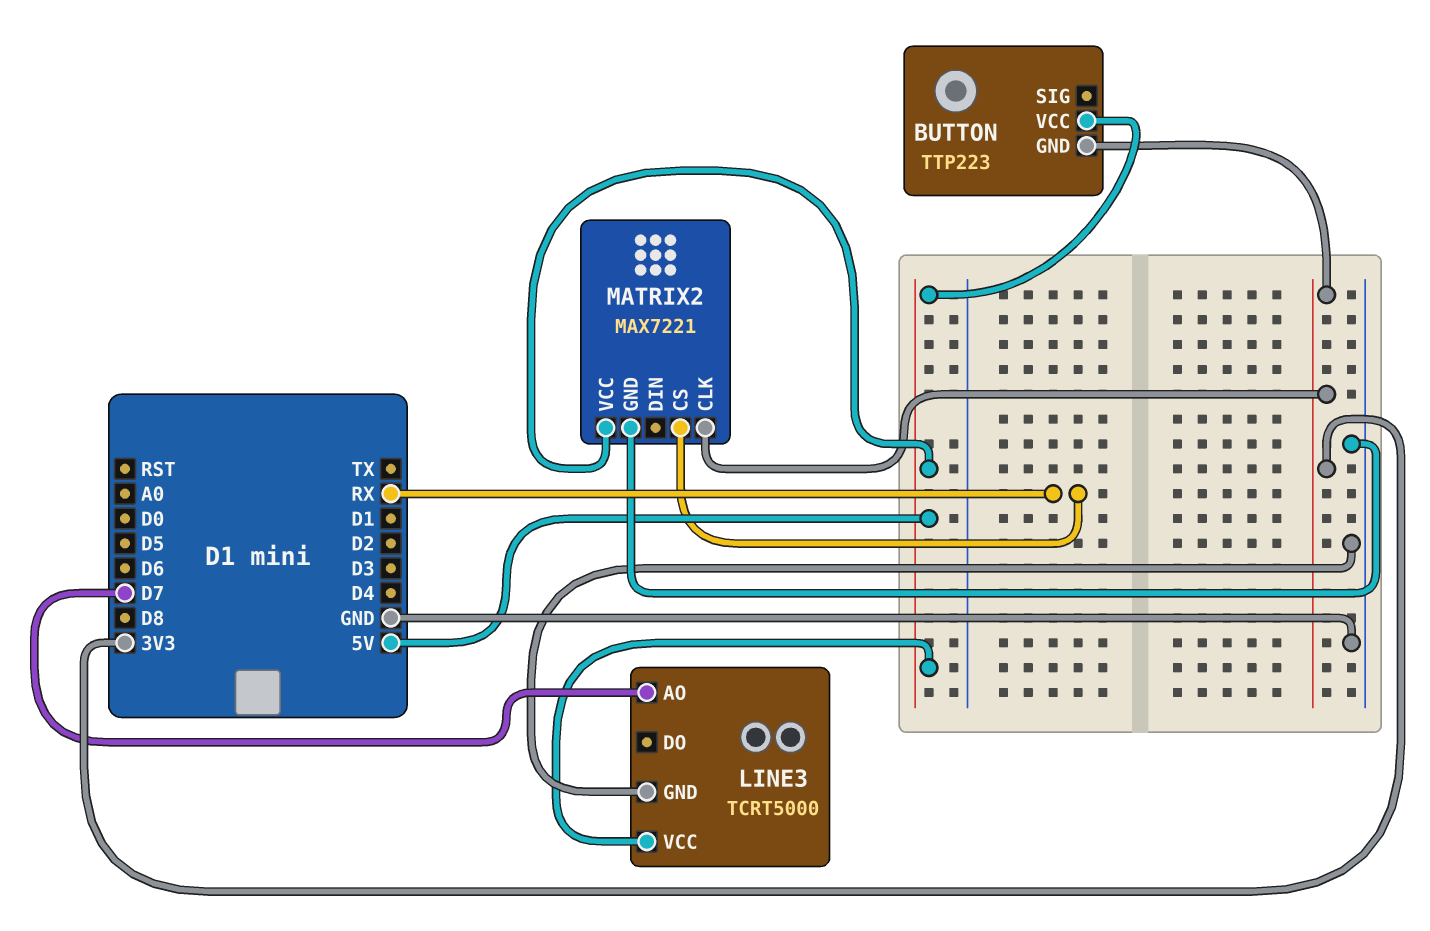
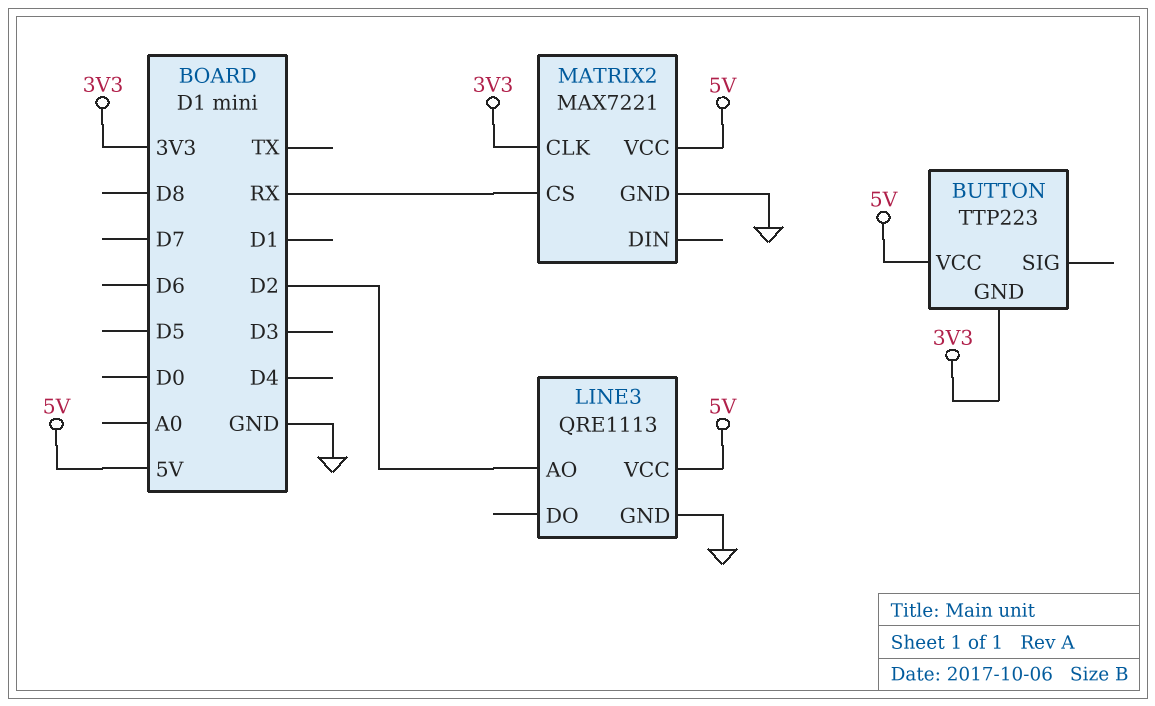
LINE3: TCRT5000 -> QRE1113
LINE3 pin AO: D7 -> D2

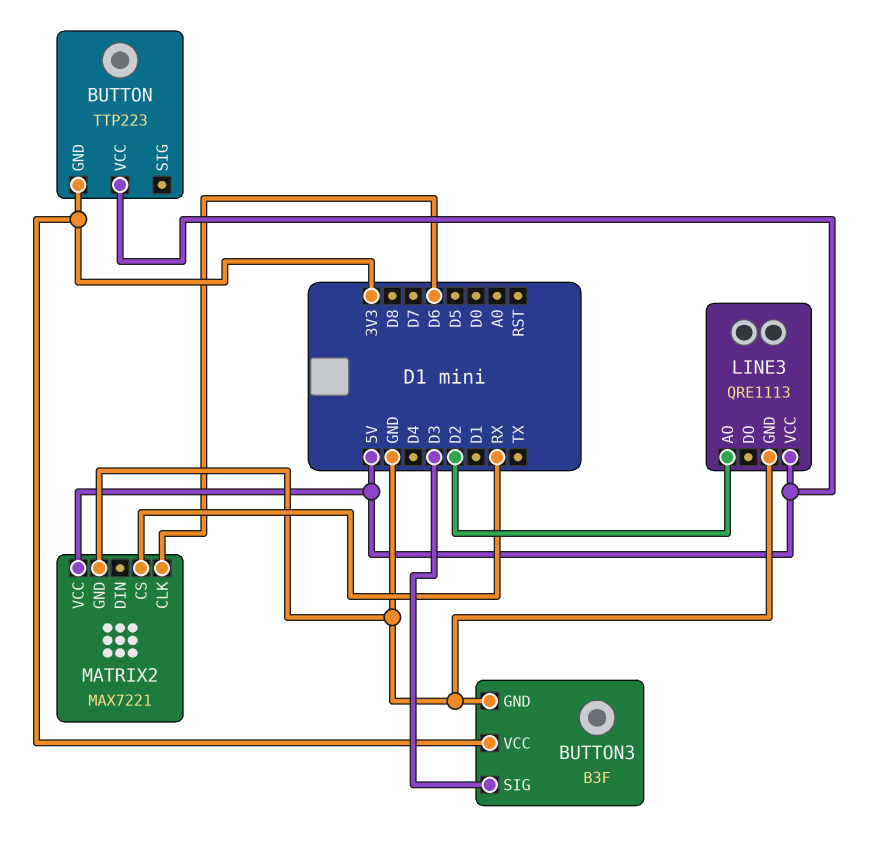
BUTTON3: none -> B3F
BUTTON3 pin GND: none -> GND
BUTTON3 pin SIG: none -> D3
BUTTON3 pin VCC: none -> 3V3
MATRIX2 pin CLK: 3V3 -> D6

